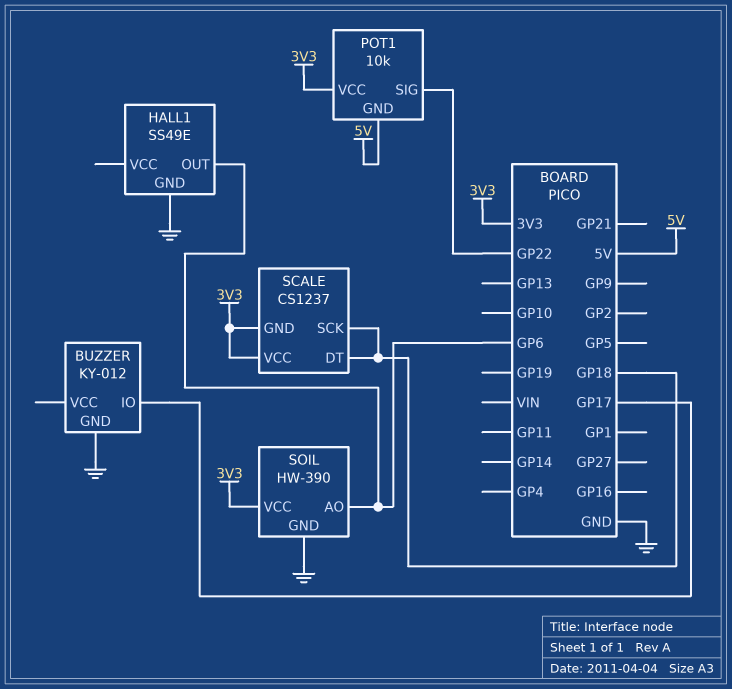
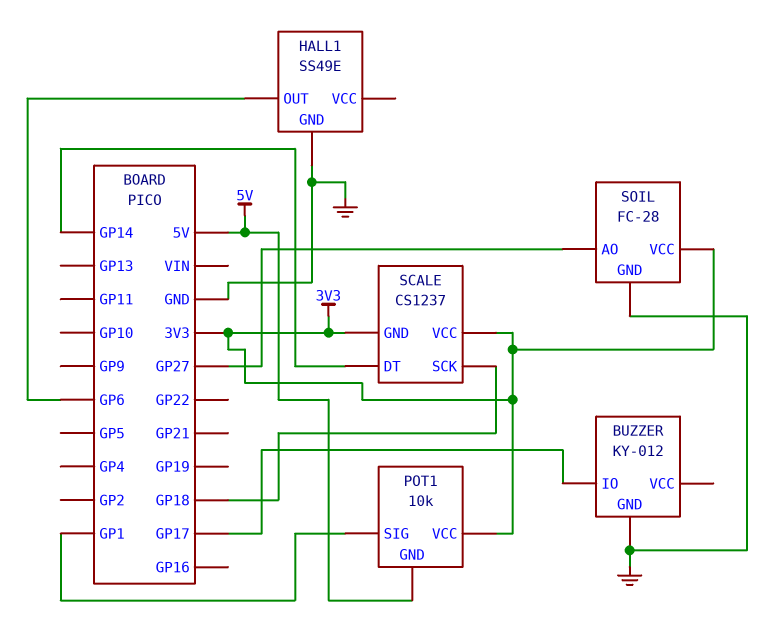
POT1 pin SIG: GP22 -> GP1
SCALE pin DT: GP18 -> GP14
SOIL: HW-390 -> FC-28
SOIL pin AO: GP6 -> GP27

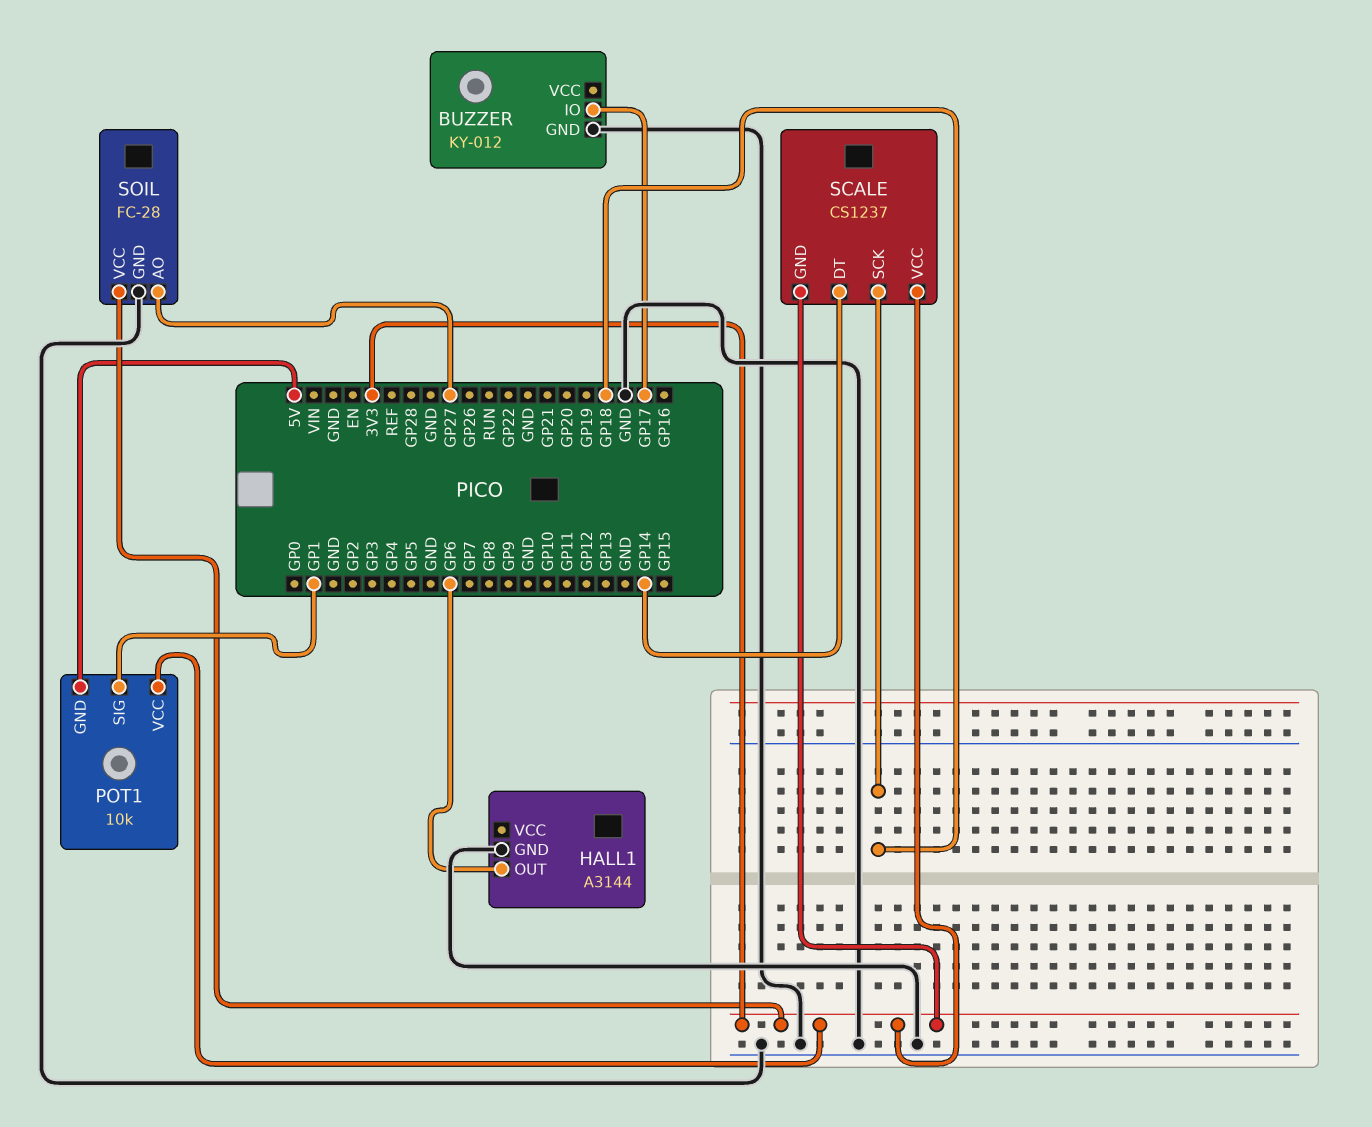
HALL1: SS49E -> A3144

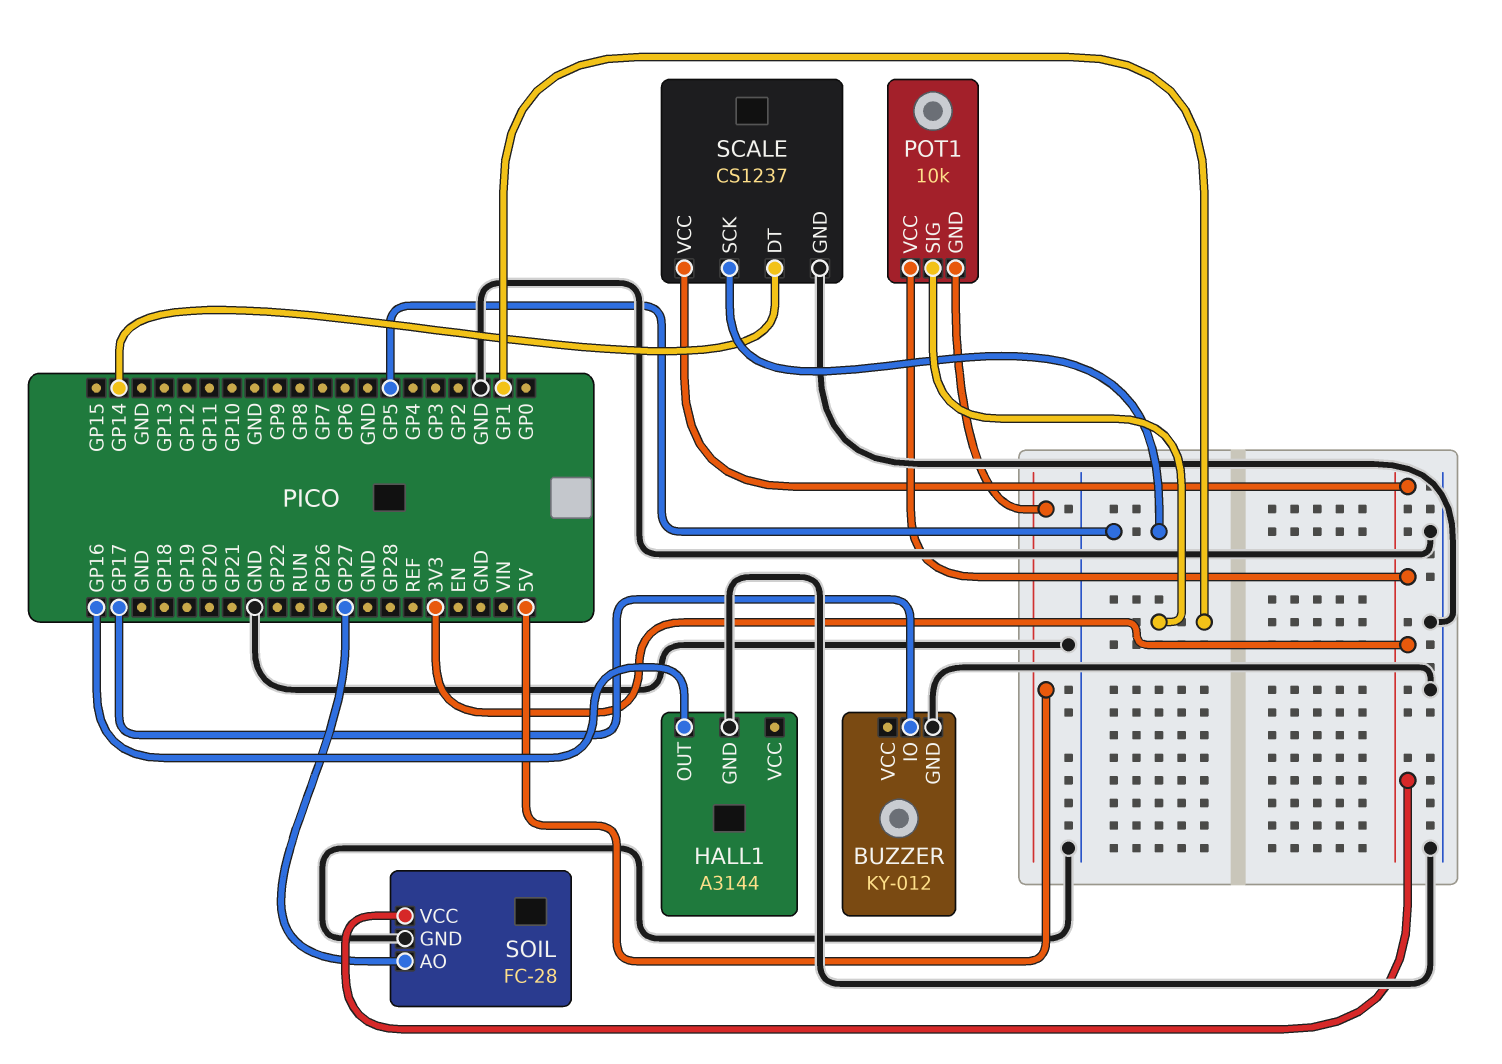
HALL1 pin OUT: GP6 -> GP16
SCALE pin GND: 3V3 -> GND
SCALE pin SCK: GP18 -> GP5

